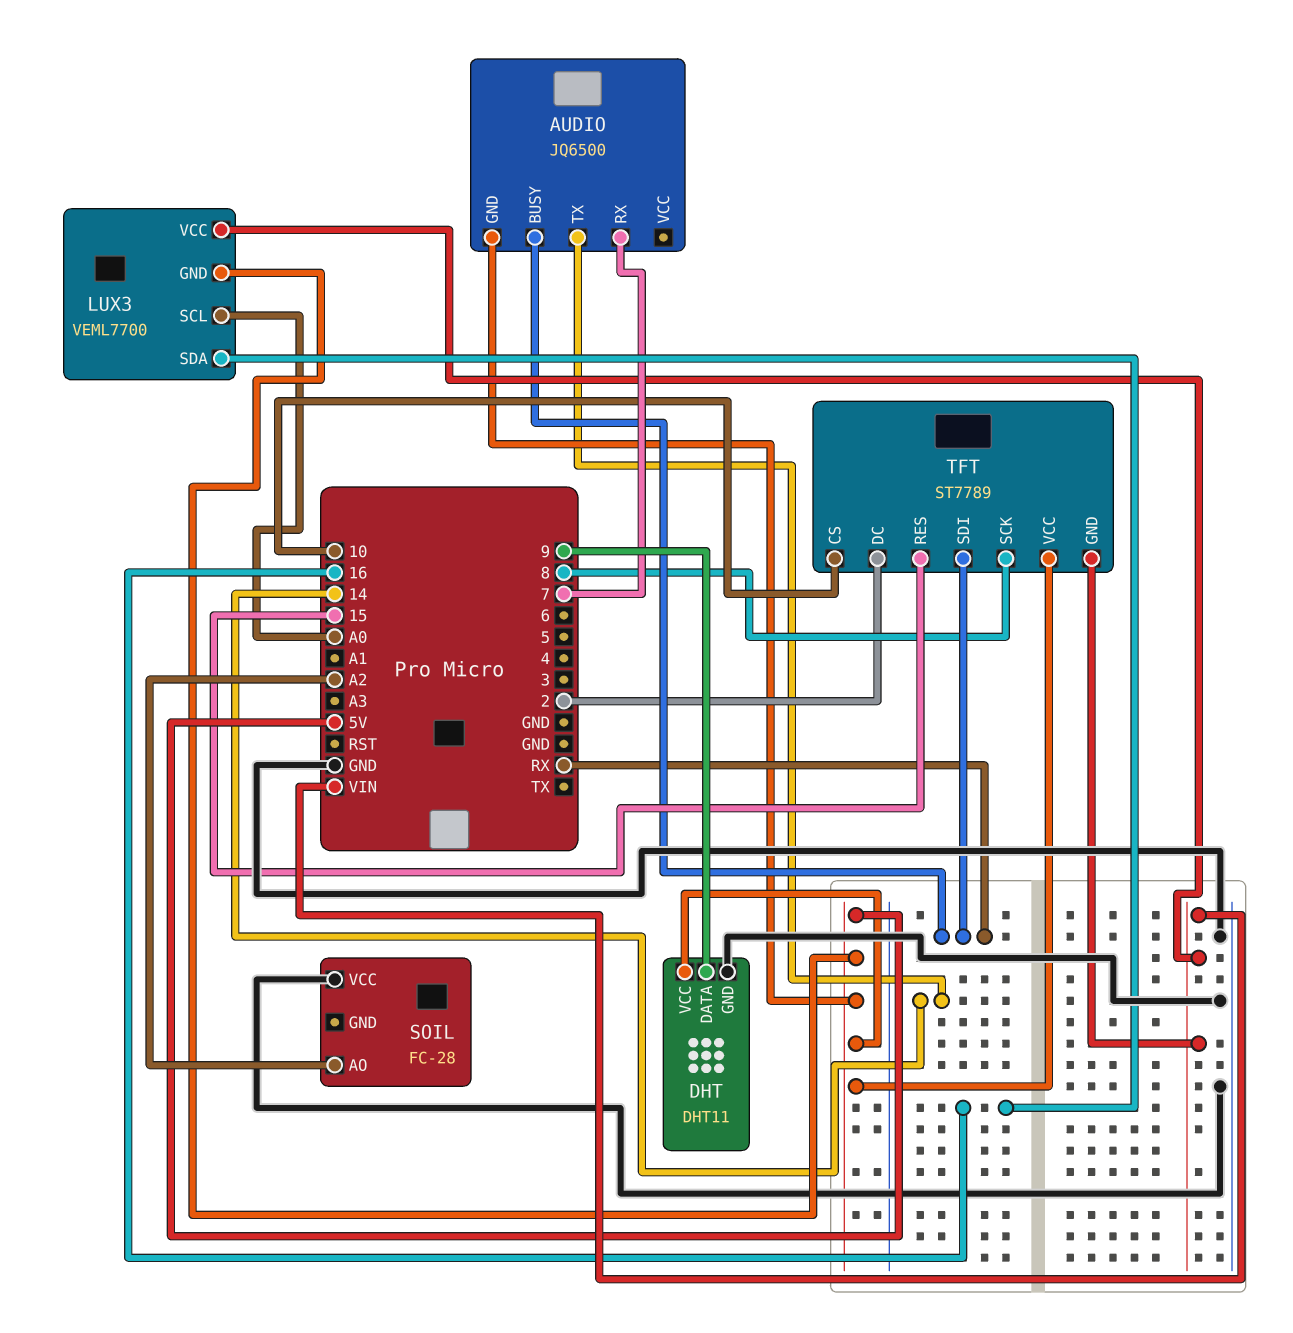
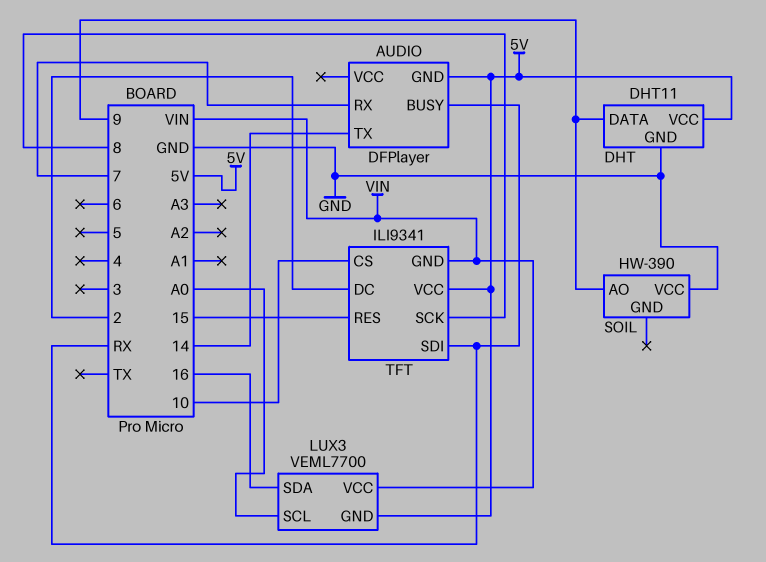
AUDIO: JQ6500 -> DFPlayer
SOIL: FC-28 -> HW-390
SOIL pin AO: A2 -> 9
TFT: ST7789 -> ILI9341

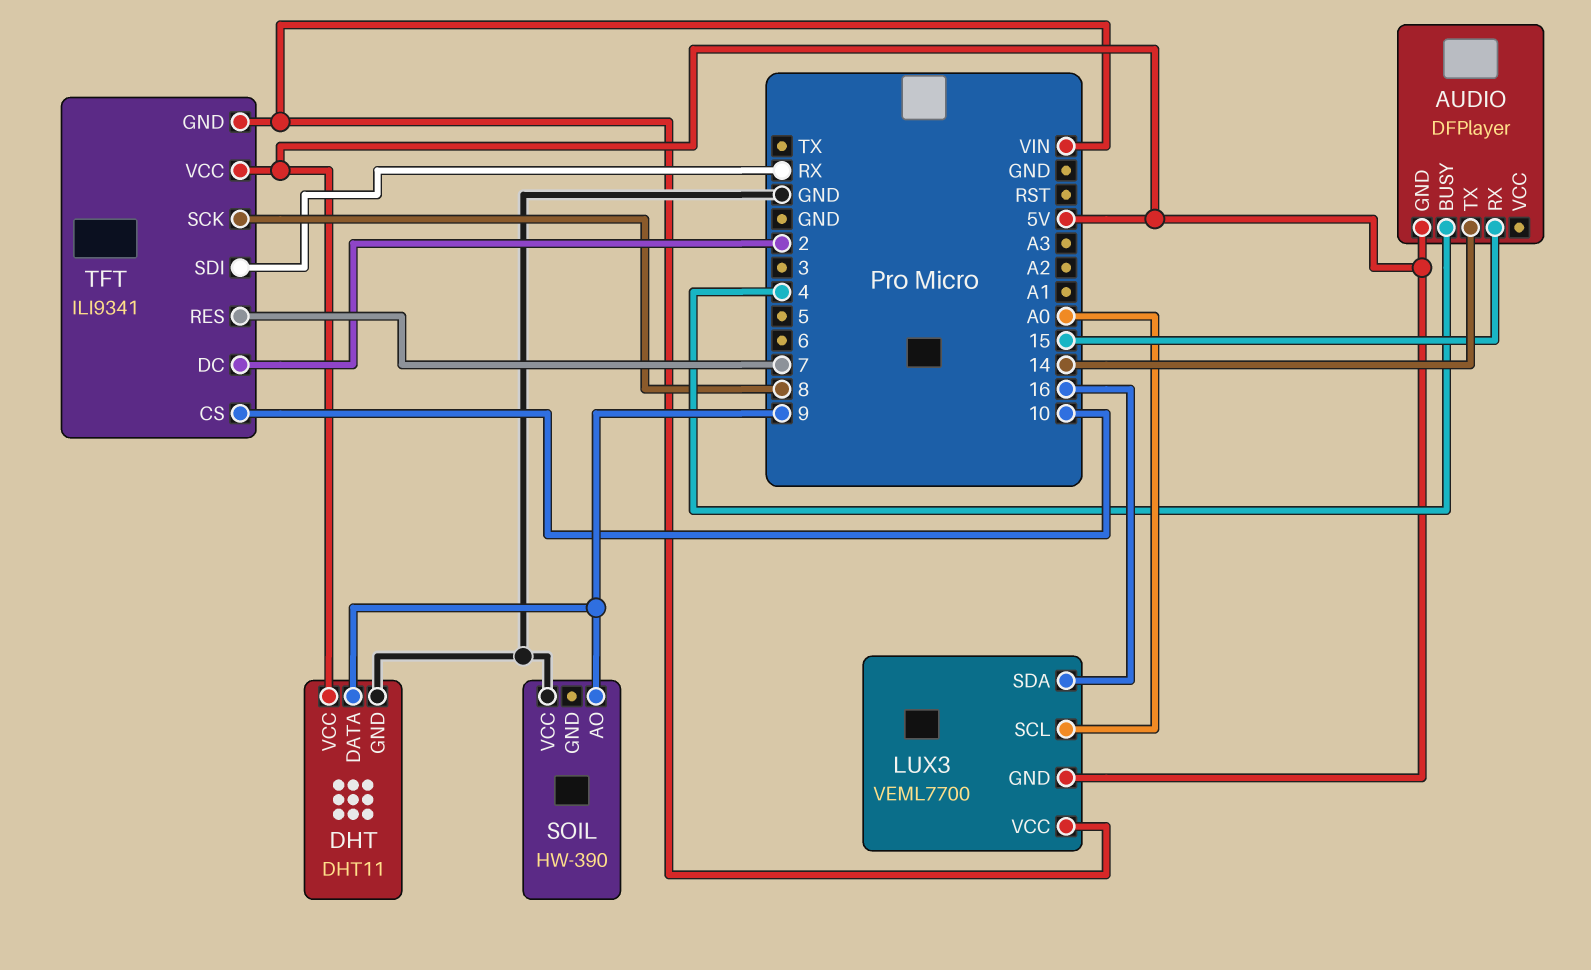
AUDIO pin BUSY: RX -> 4
AUDIO pin RX: 7 -> 15
TFT pin RES: 15 -> 7

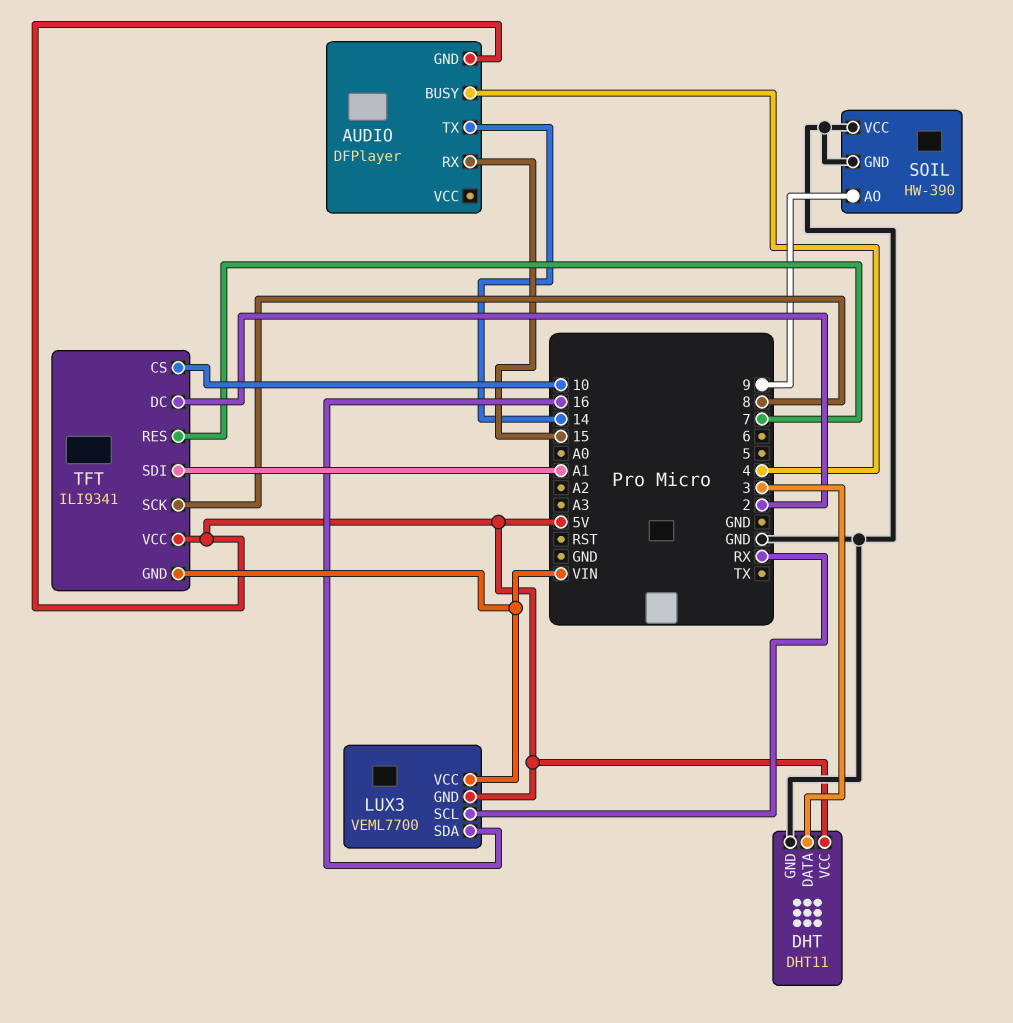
DHT pin DATA: 9 -> 3
LUX3 pin SCL: A0 -> RX
SOIL pin GND: none -> GND
TFT pin SDI: RX -> A1

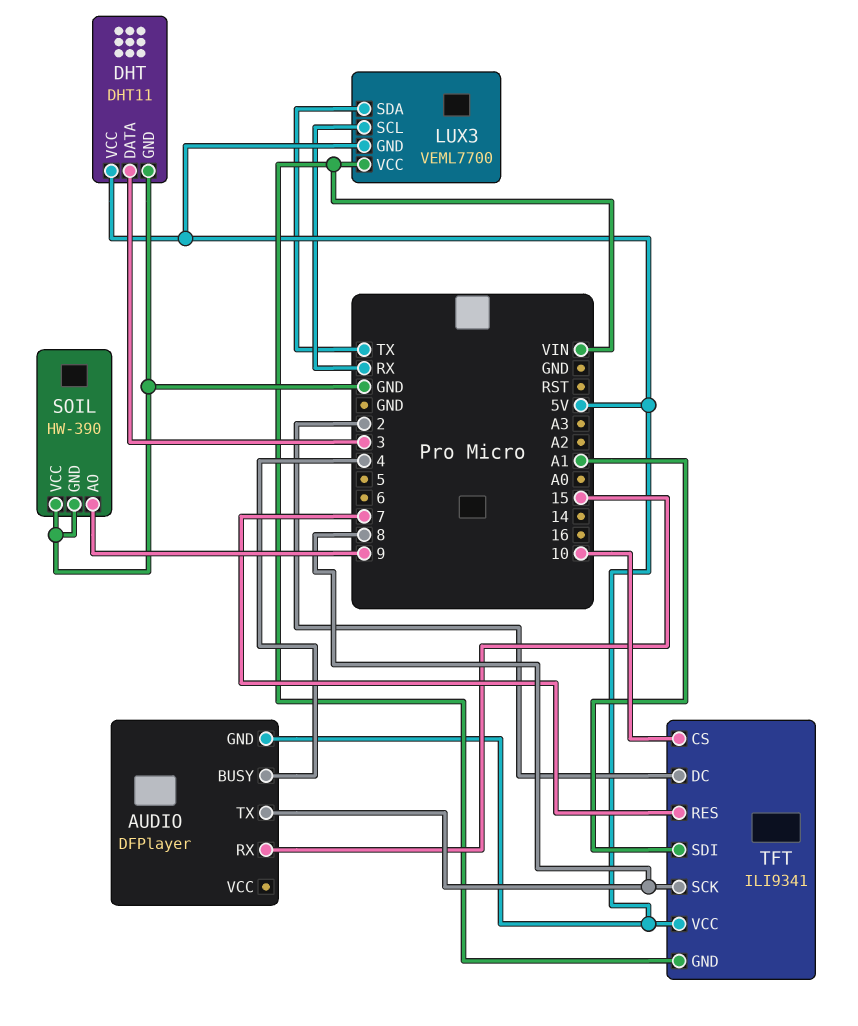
AUDIO pin TX: 14 -> 8
LUX3 pin SDA: 16 -> TX

